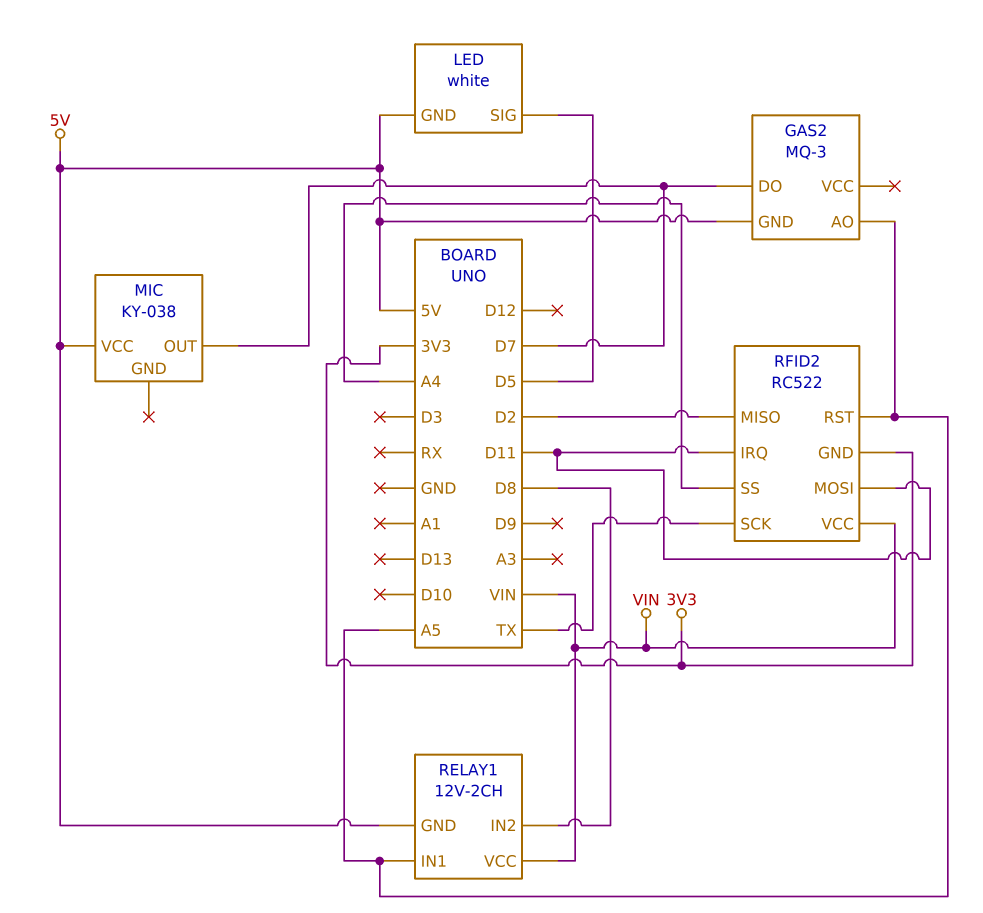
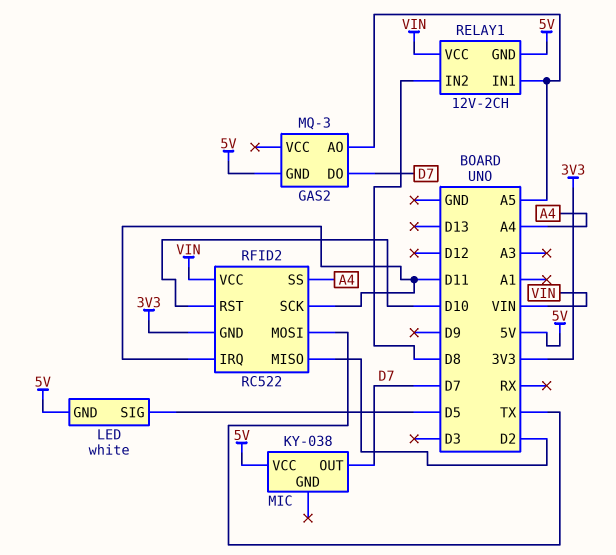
RFID2 pin MOSI: D11 -> TX
RFID2 pin RST: A5 -> D10
RFID2 pin SCK: TX -> D11

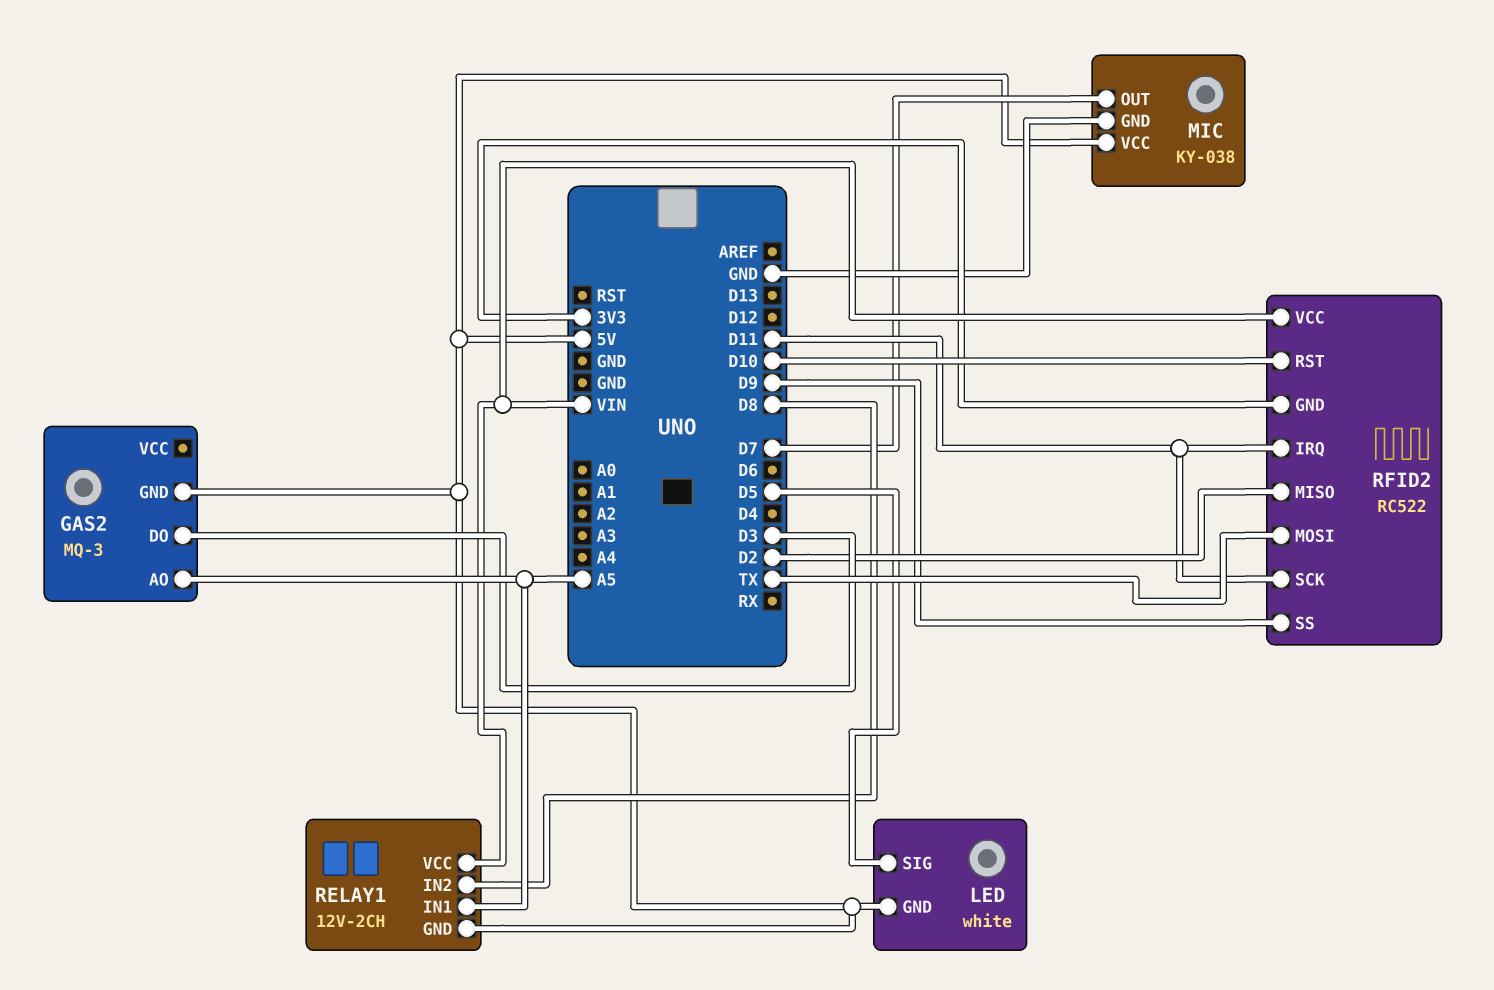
GAS2 pin DO: D7 -> D3
MIC pin GND: none -> GND
RFID2 pin SS: A4 -> D9

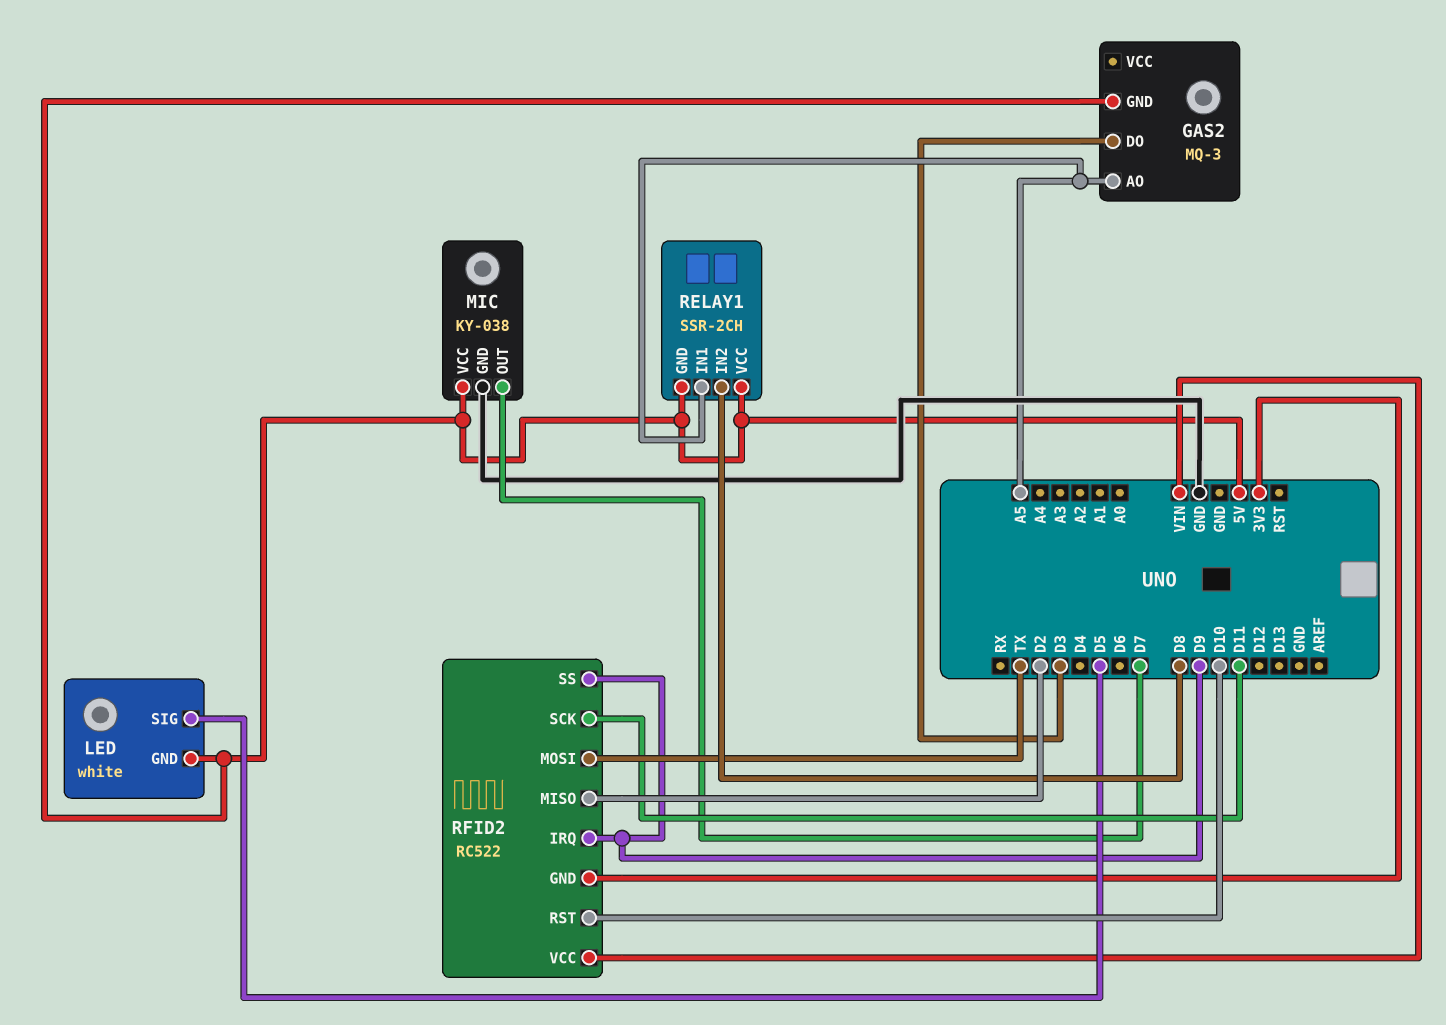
RELAY1: 12V-2CH -> SSR-2CH
RELAY1 pin VCC: VIN -> 5V
RFID2 pin IRQ: D11 -> D9

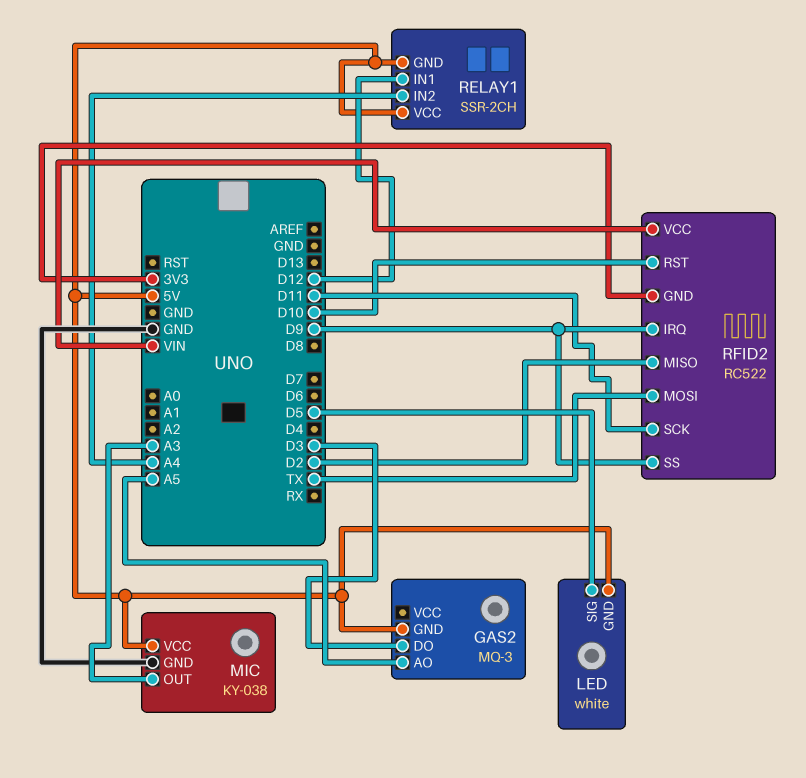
MIC pin OUT: D7 -> A3
RELAY1 pin IN1: A5 -> D12
RELAY1 pin IN2: D8 -> A4

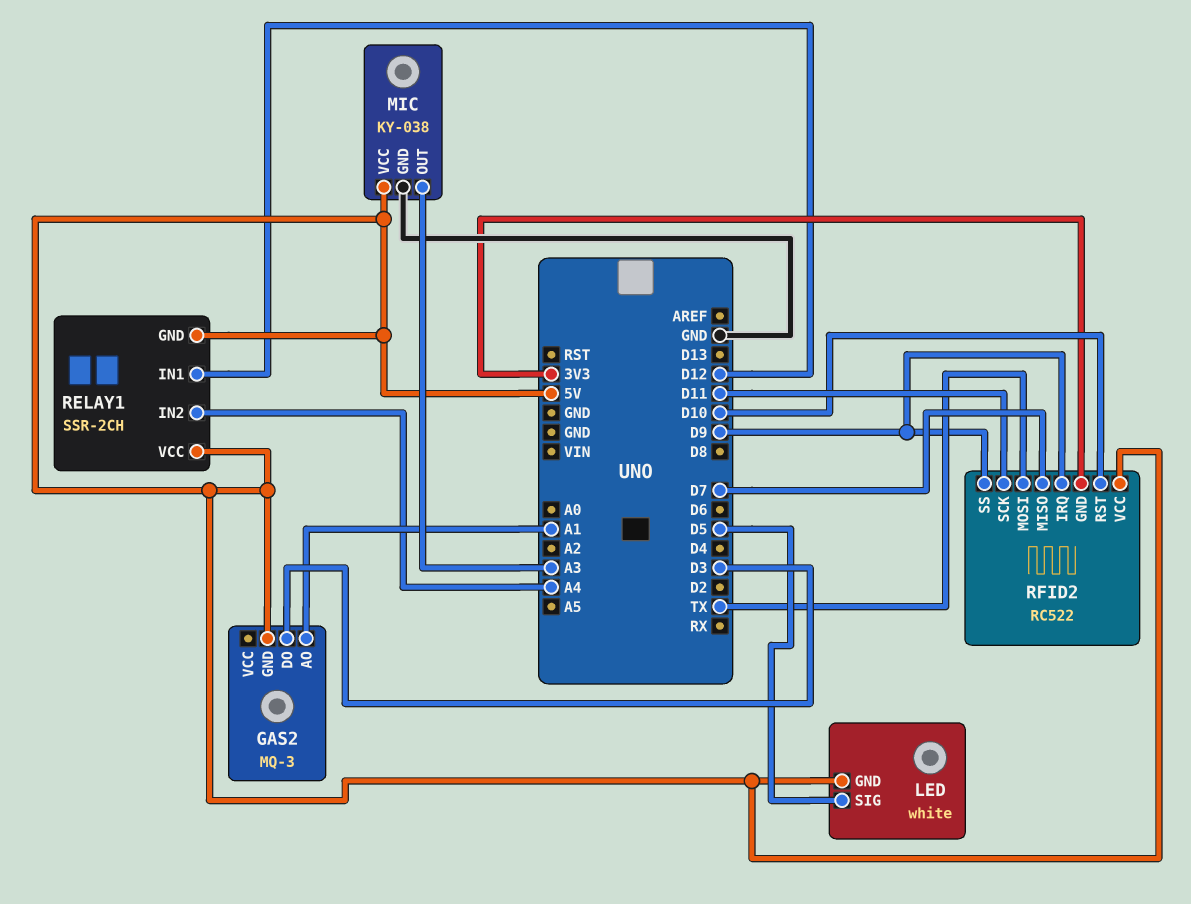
GAS2 pin AO: A5 -> A1
RFID2 pin MISO: D2 -> D7
RFID2 pin VCC: VIN -> 5V

